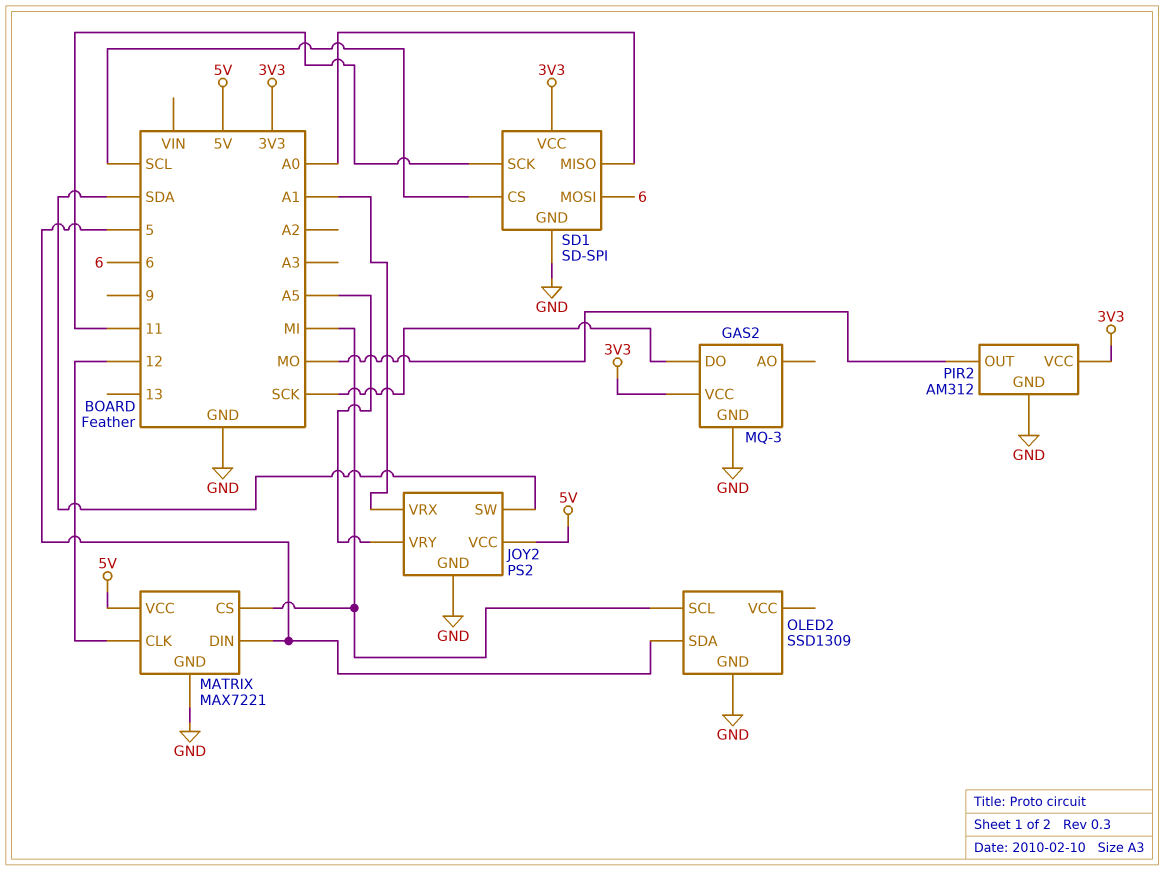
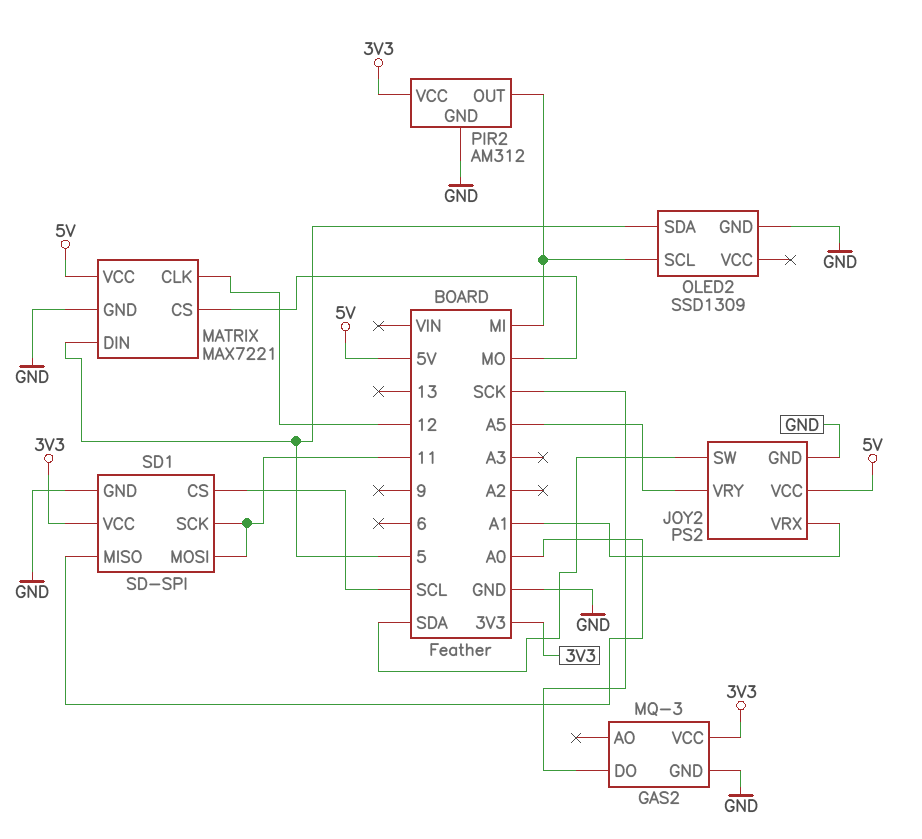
MATRIX pin CS: MI -> MO
PIR2 pin OUT: MO -> MI
SD1 pin MOSI: 6 -> 11

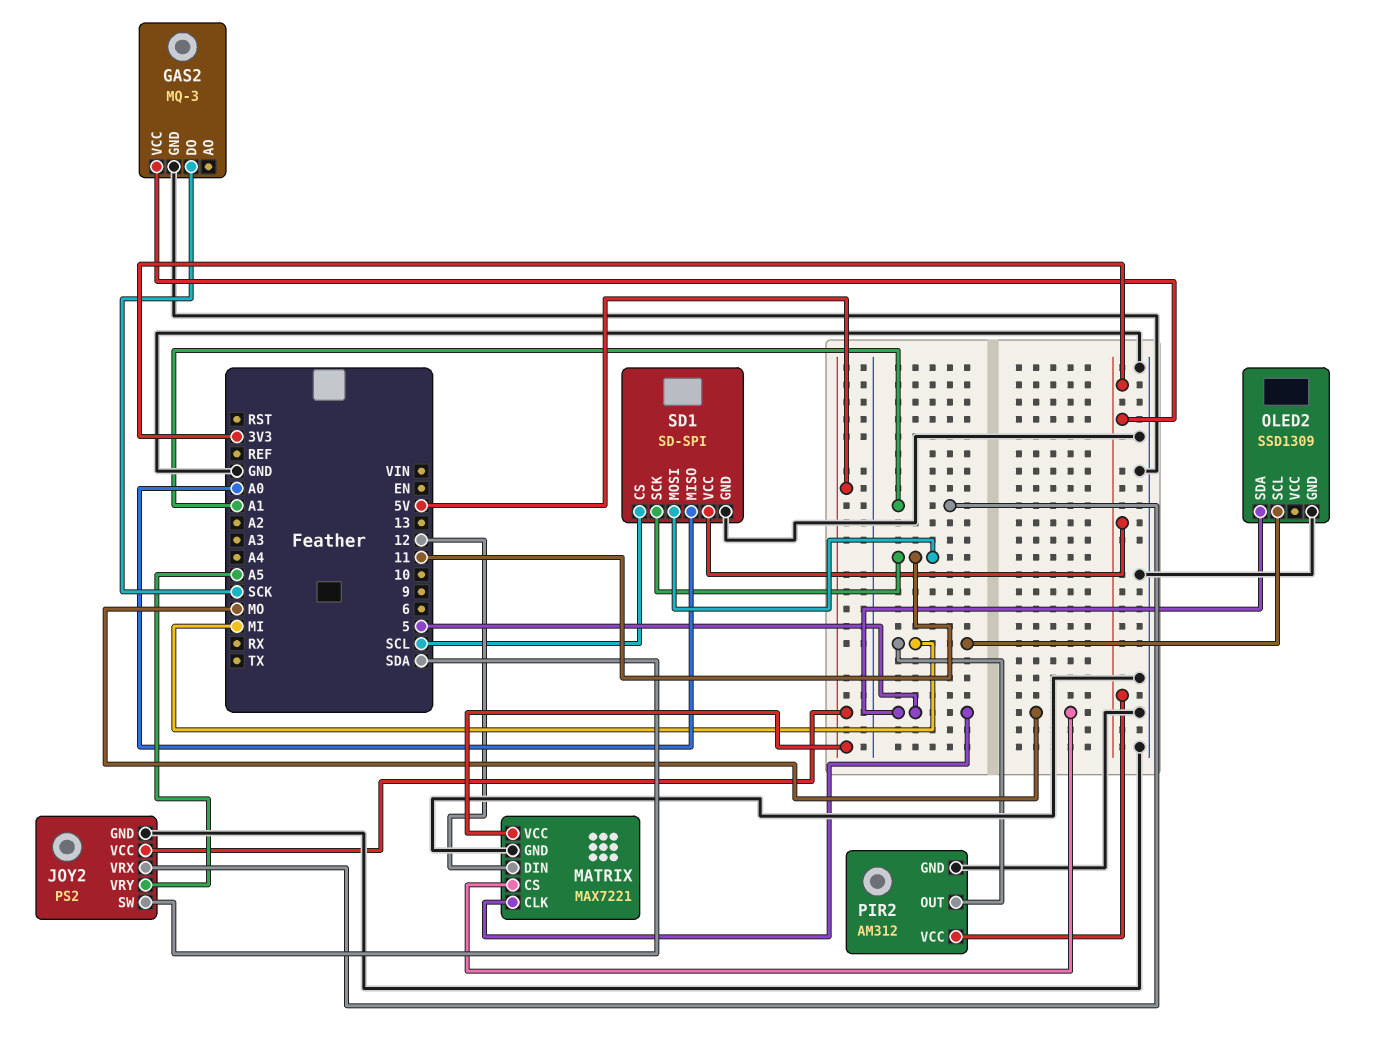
MATRIX pin CLK: 12 -> 5
MATRIX pin DIN: 5 -> 12

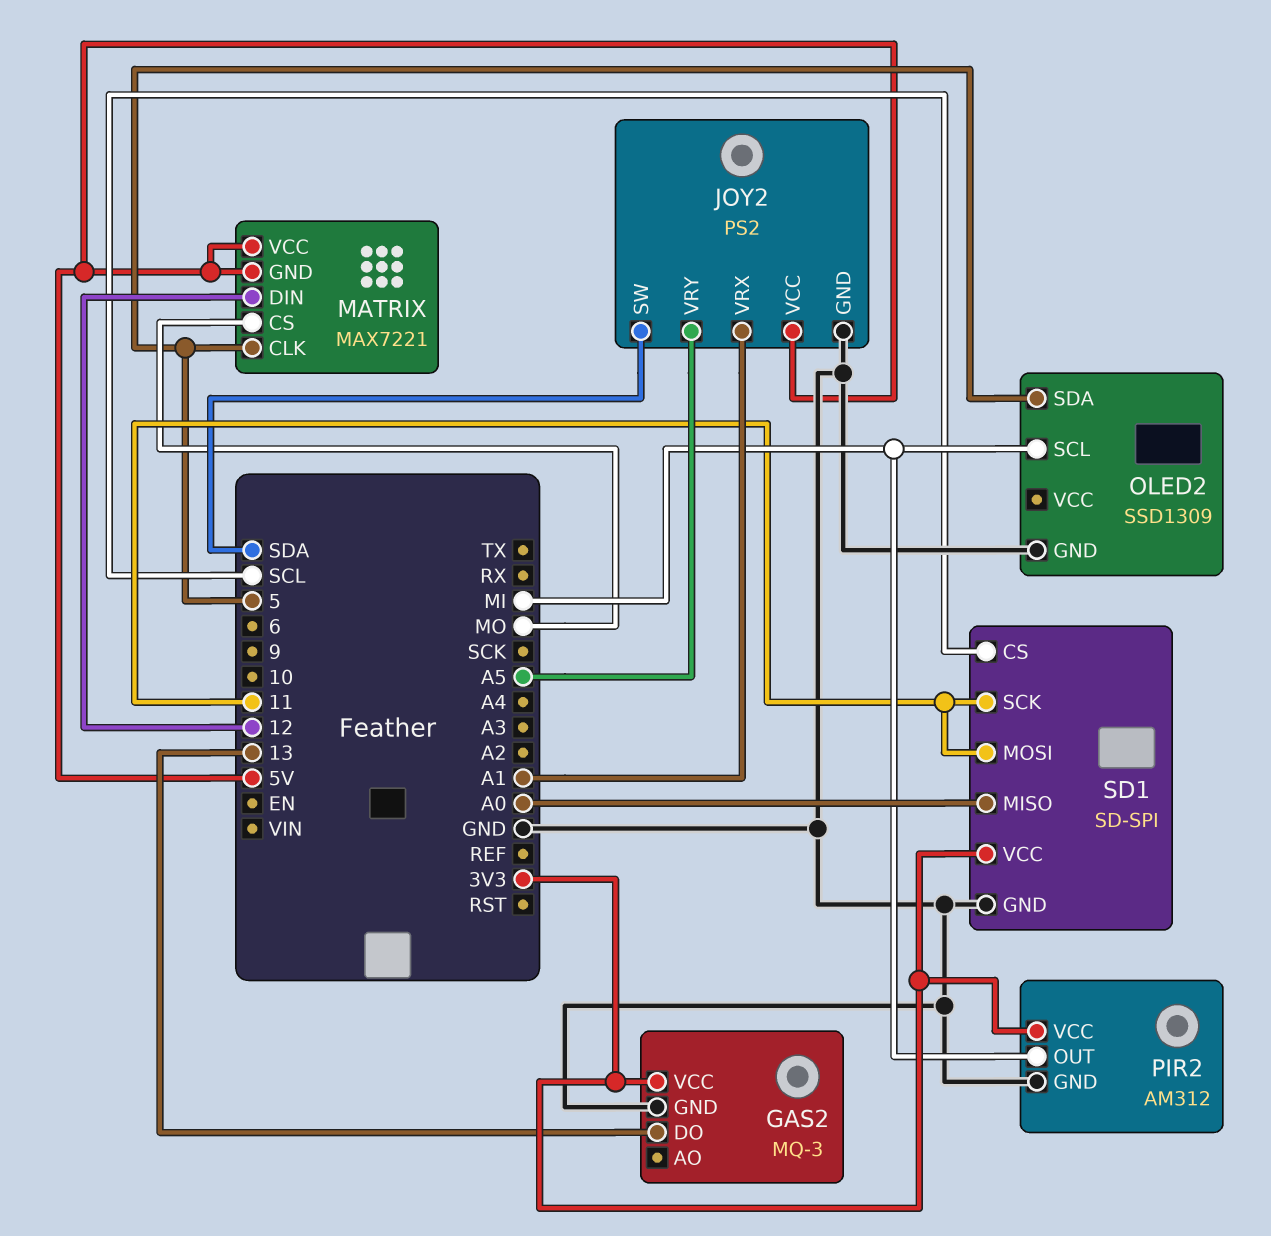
GAS2 pin DO: SCK -> 13
MATRIX pin GND: GND -> 5V

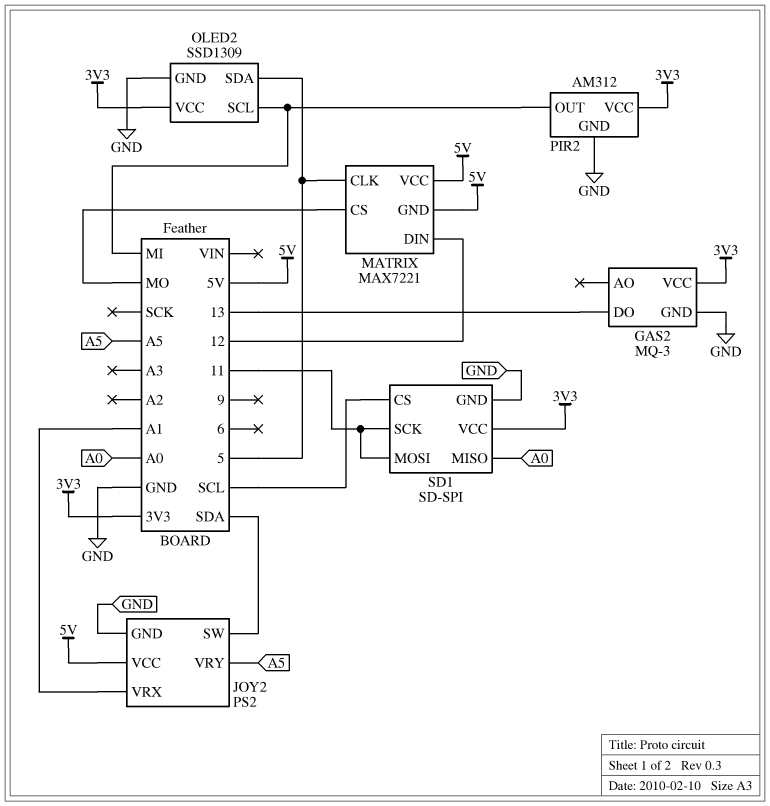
OLED2 pin VCC: none -> 3V3

